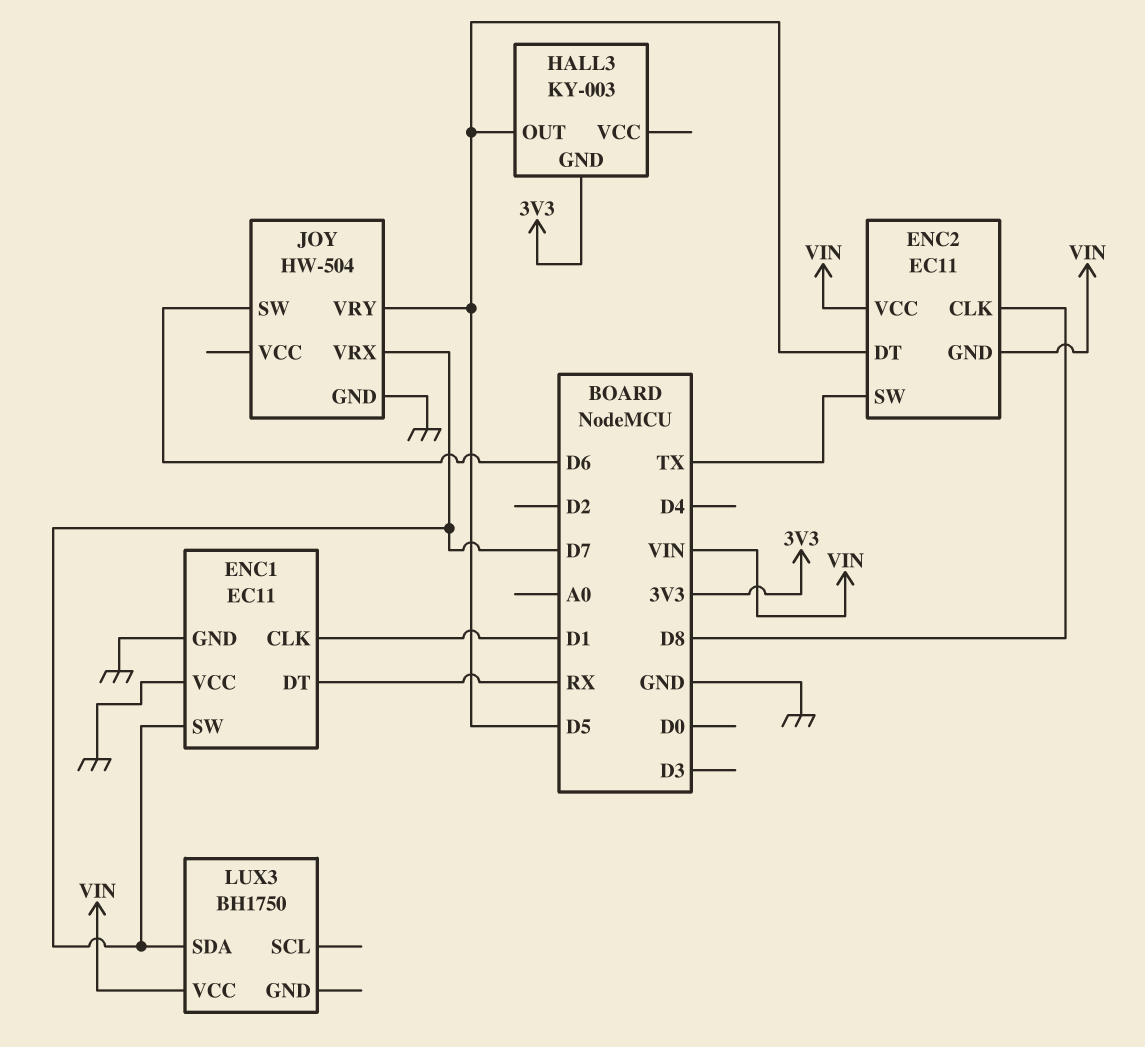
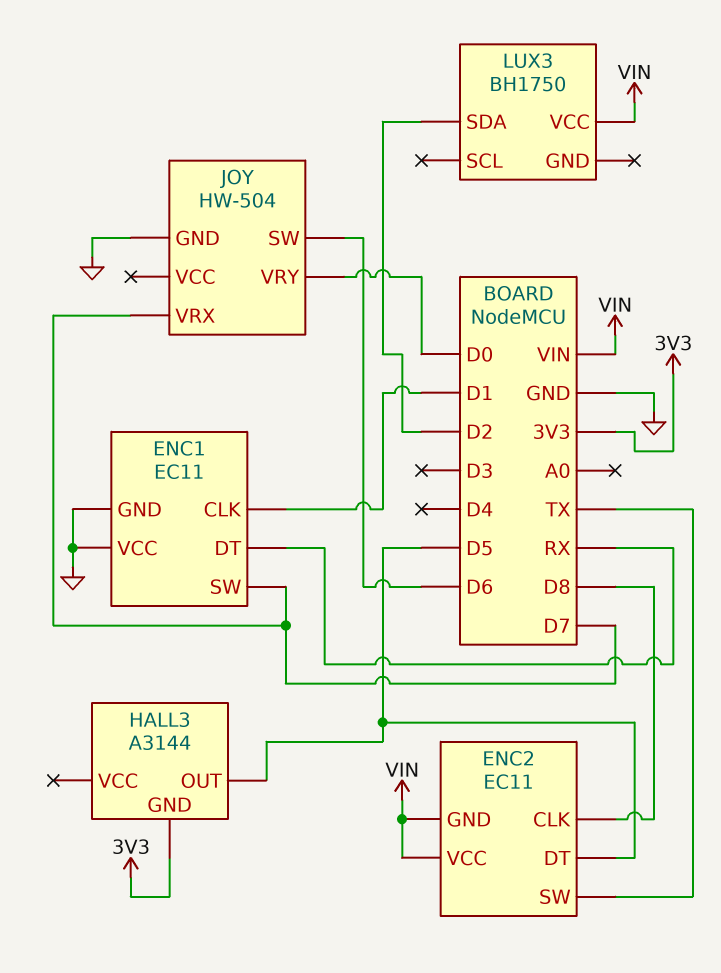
HALL3: KY-003 -> A3144
JOY pin VRY: D5 -> D0
LUX3 pin SDA: D7 -> D2

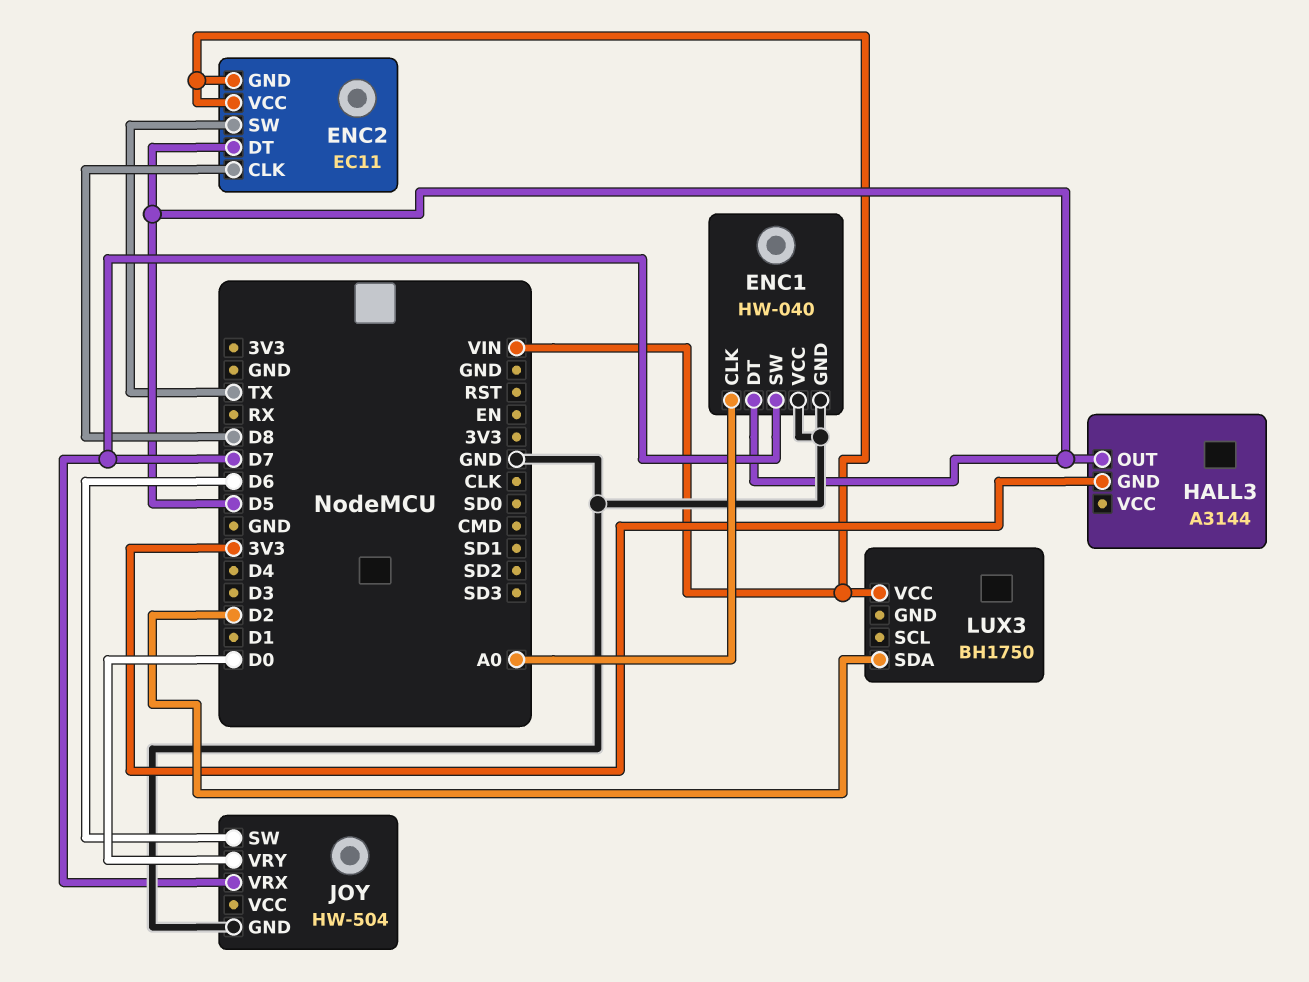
ENC1: EC11 -> HW-040
ENC1 pin CLK: D1 -> A0
ENC1 pin DT: RX -> D5

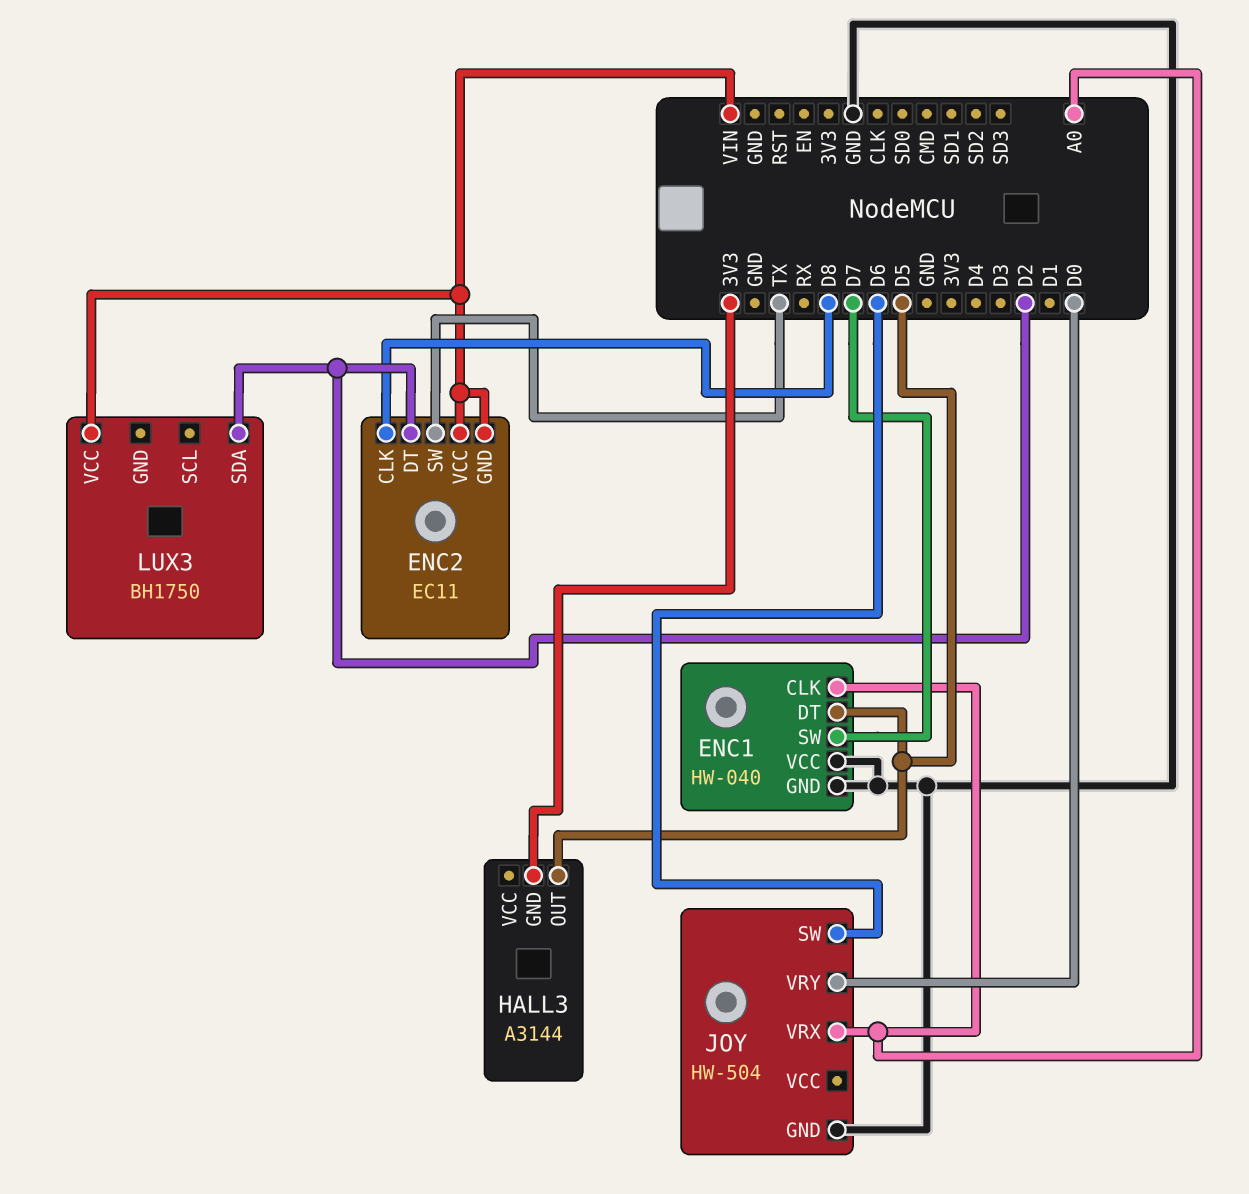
ENC2 pin DT: D5 -> D2
JOY pin VRX: D7 -> A0

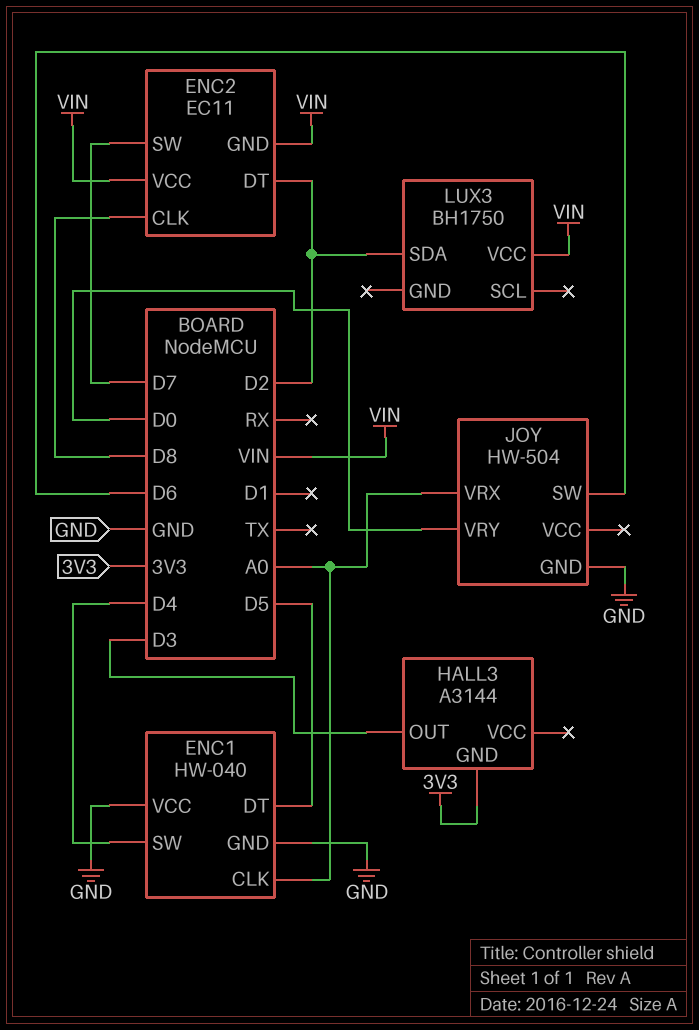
ENC1 pin SW: D7 -> D4
ENC2 pin SW: TX -> D7
HALL3 pin OUT: D5 -> D3

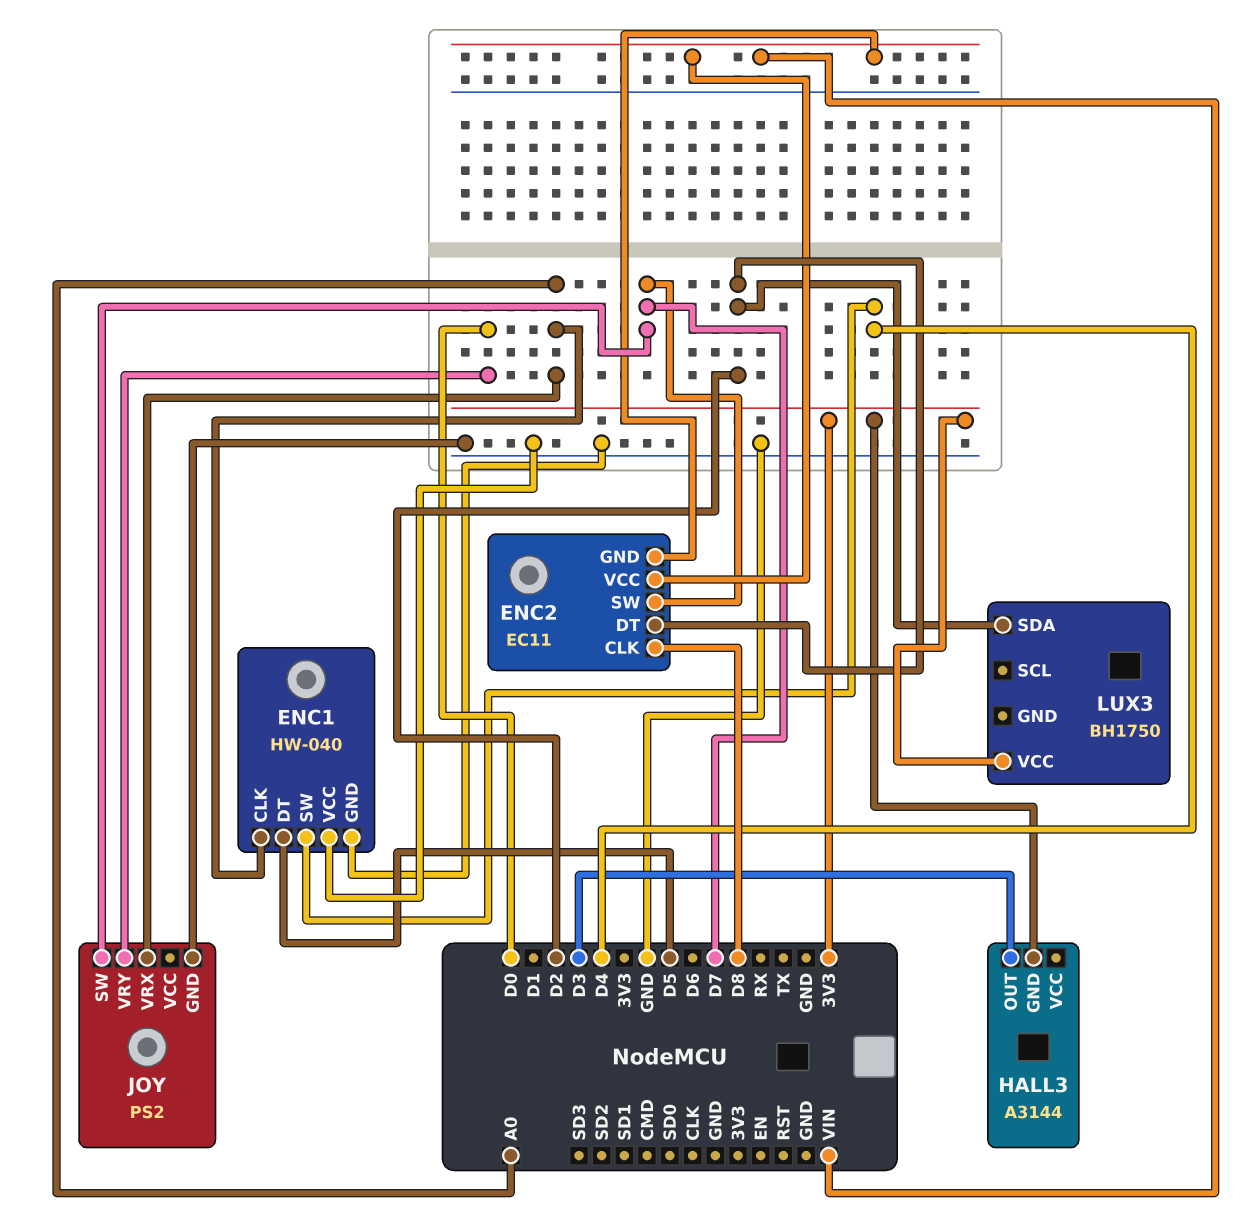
JOY: HW-504 -> PS2
JOY pin SW: D6 -> D7
LUX3 pin VCC: VIN -> 3V3

